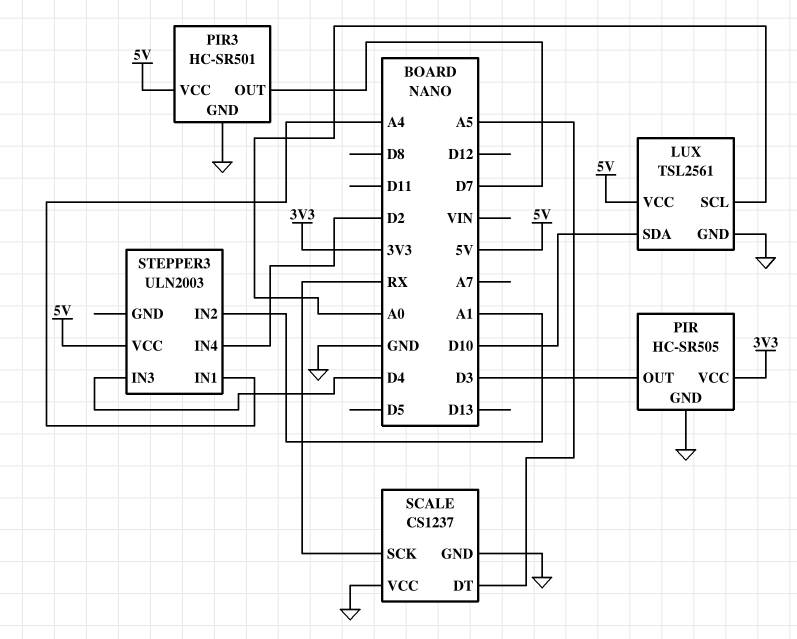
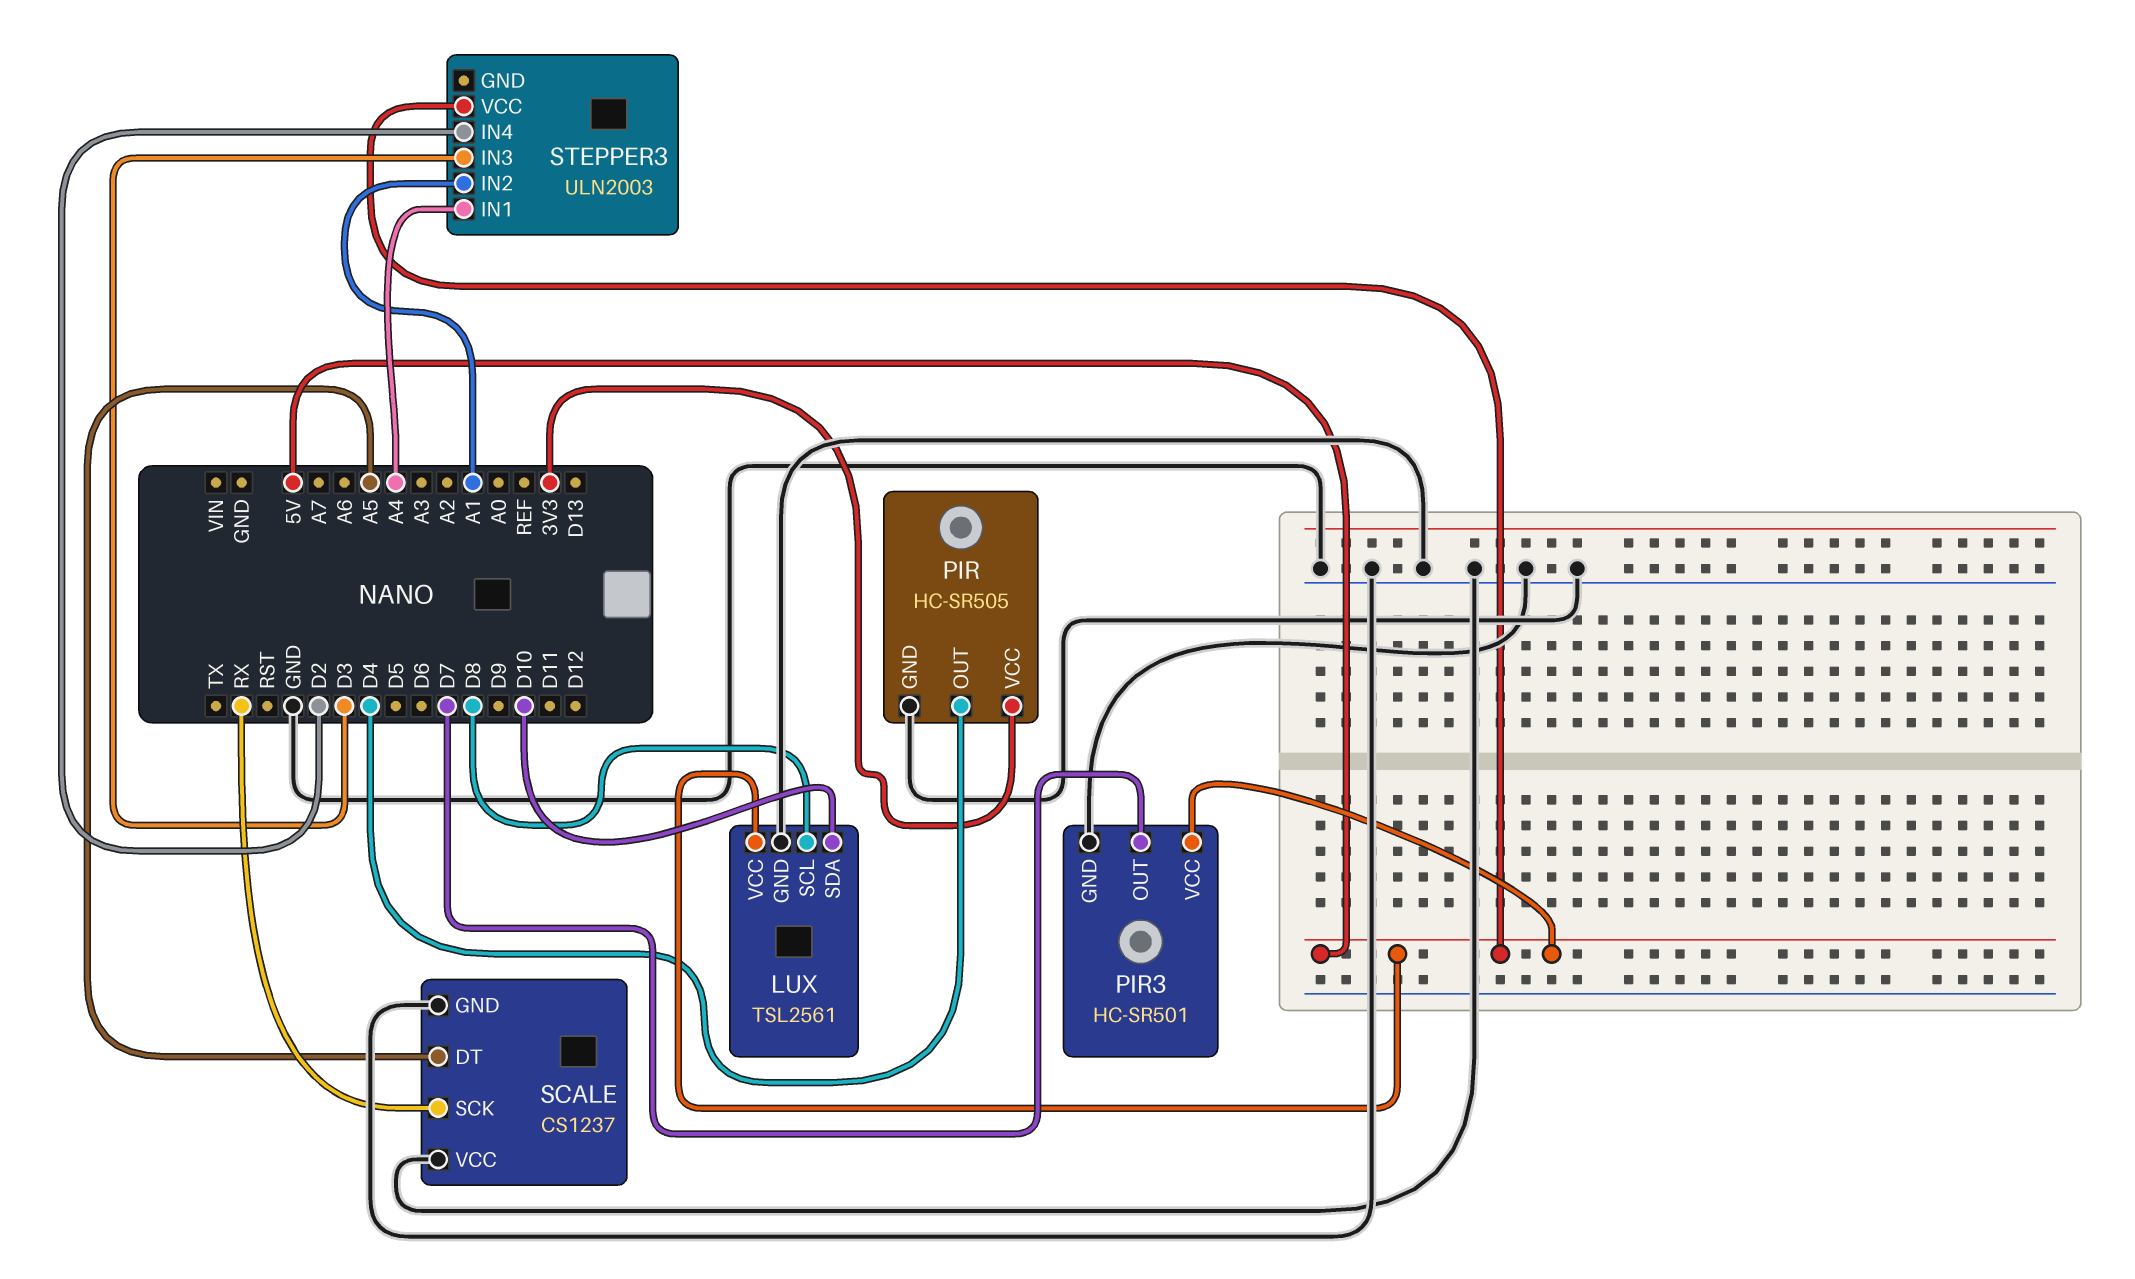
LUX pin SCL: A0 -> D8
PIR pin OUT: D3 -> D4
STEPPER3 pin IN3: D4 -> D3

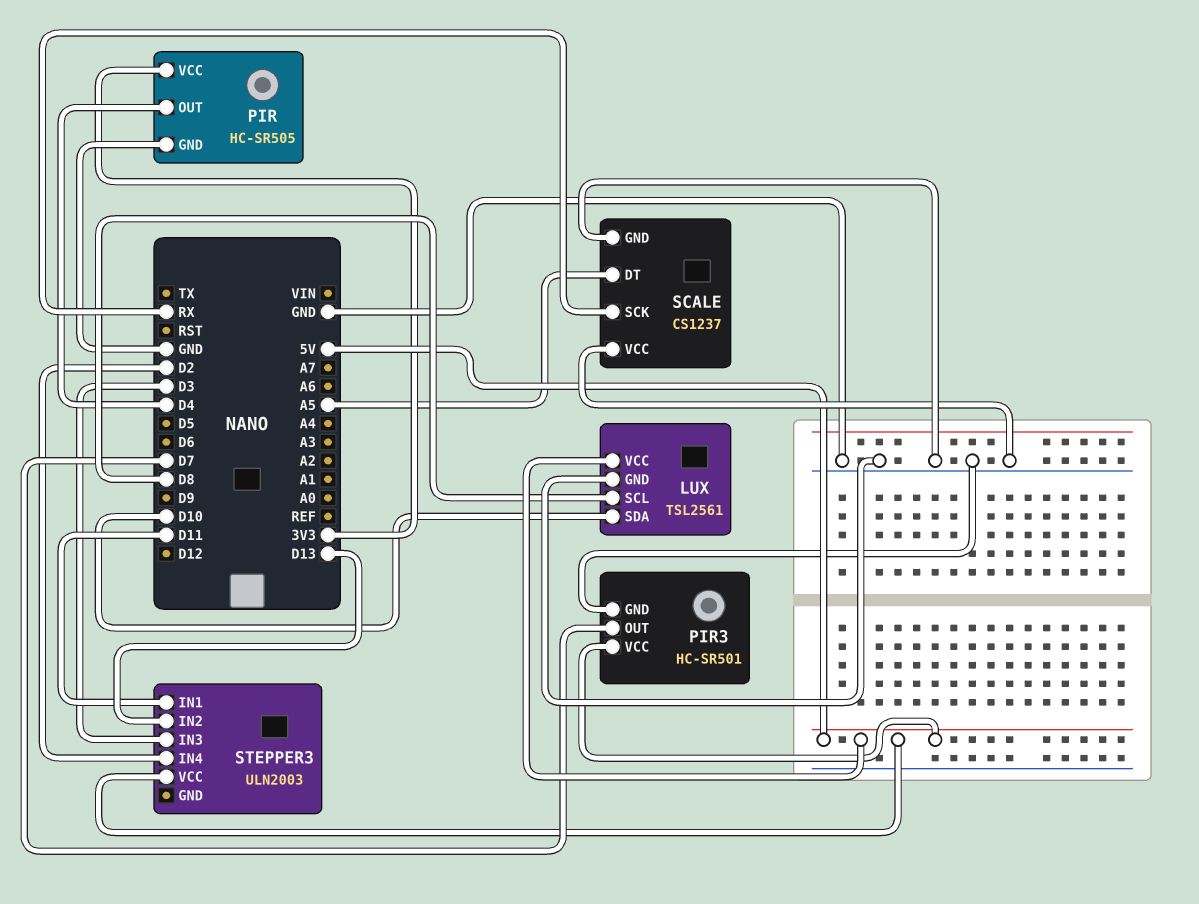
STEPPER3 pin IN1: A4 -> D11
STEPPER3 pin IN2: A1 -> D13

